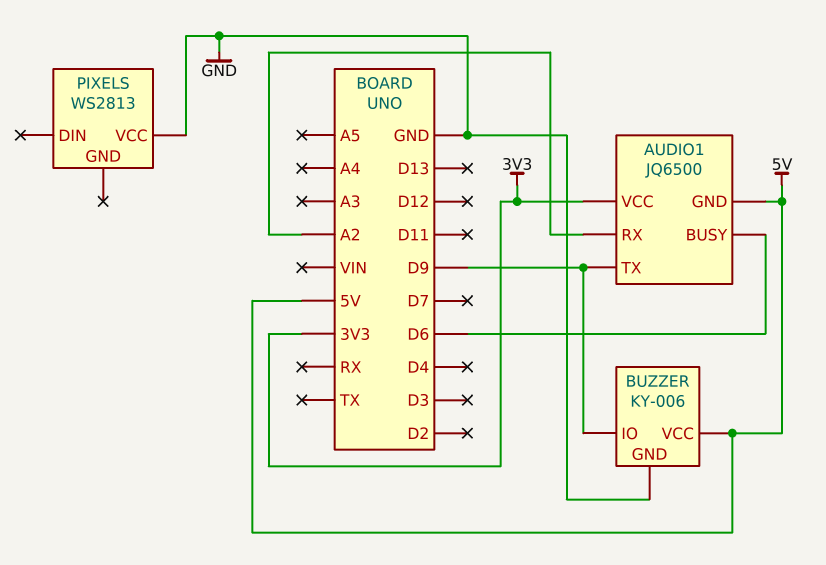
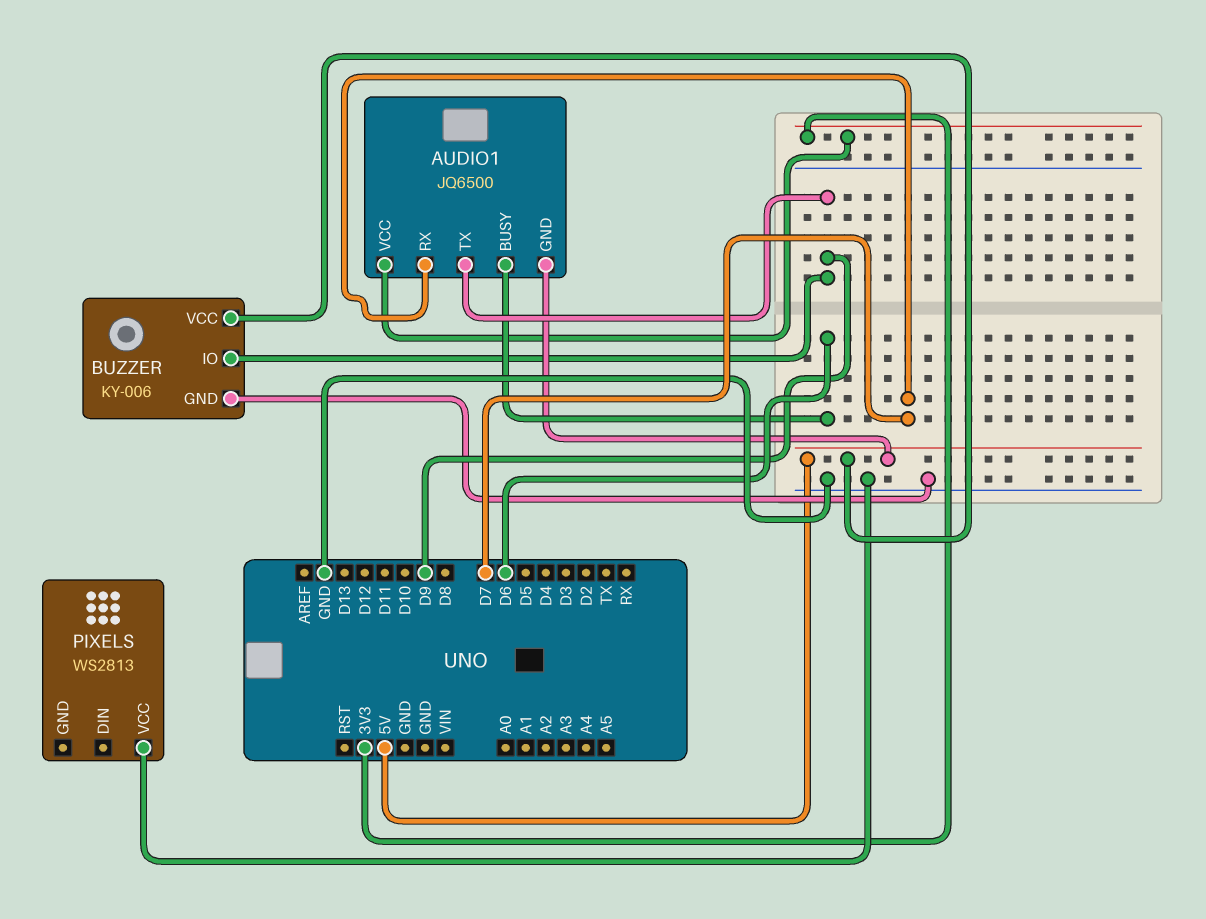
AUDIO1 pin RX: A2 -> D7

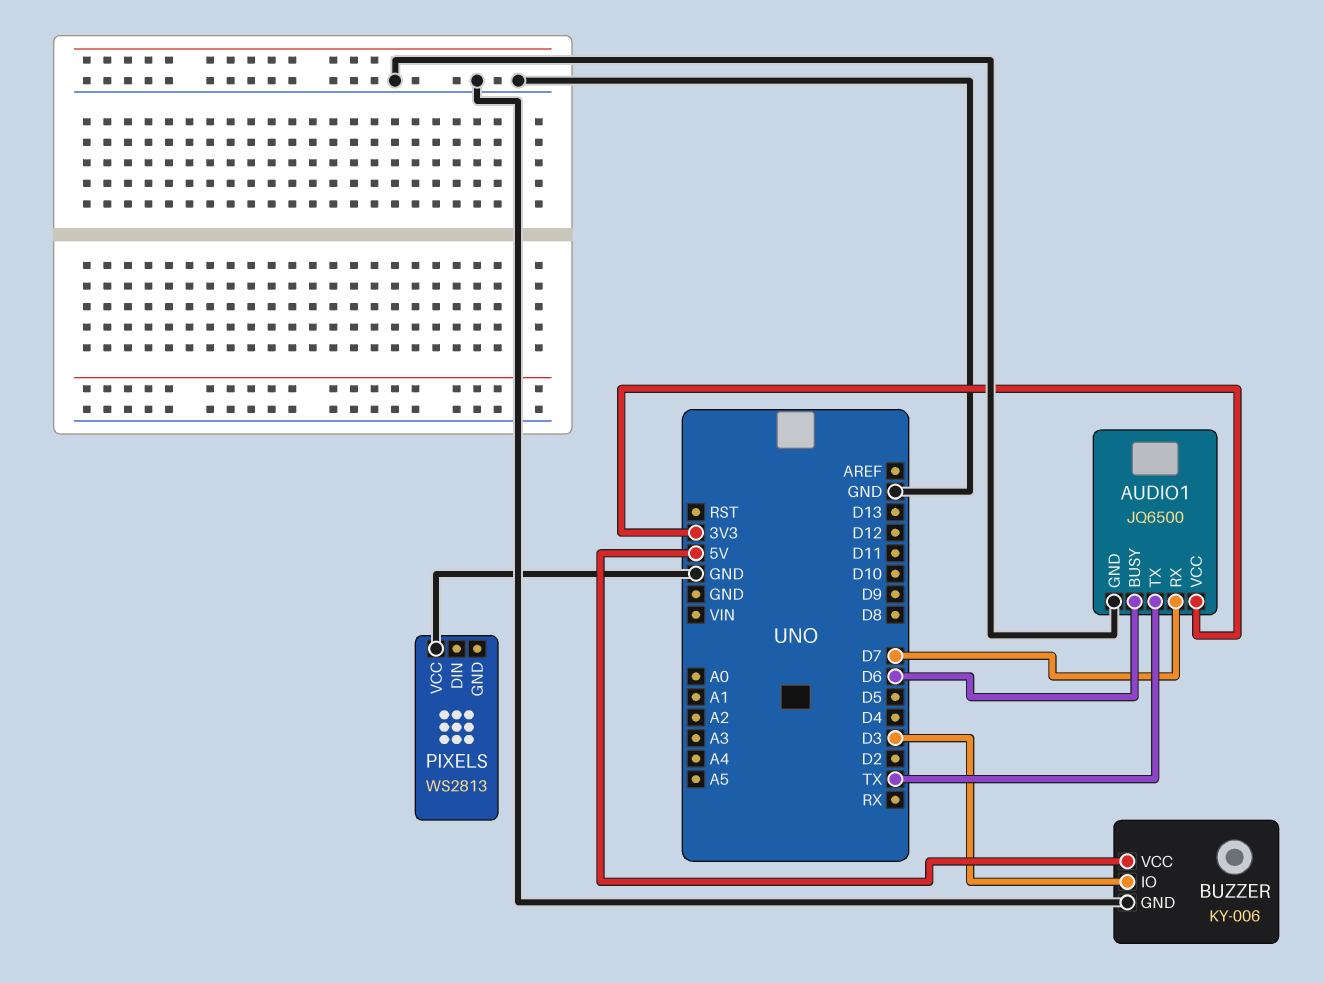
AUDIO1 pin GND: 5V -> GND
AUDIO1 pin TX: D9 -> TX
BUZZER pin IO: D9 -> D3

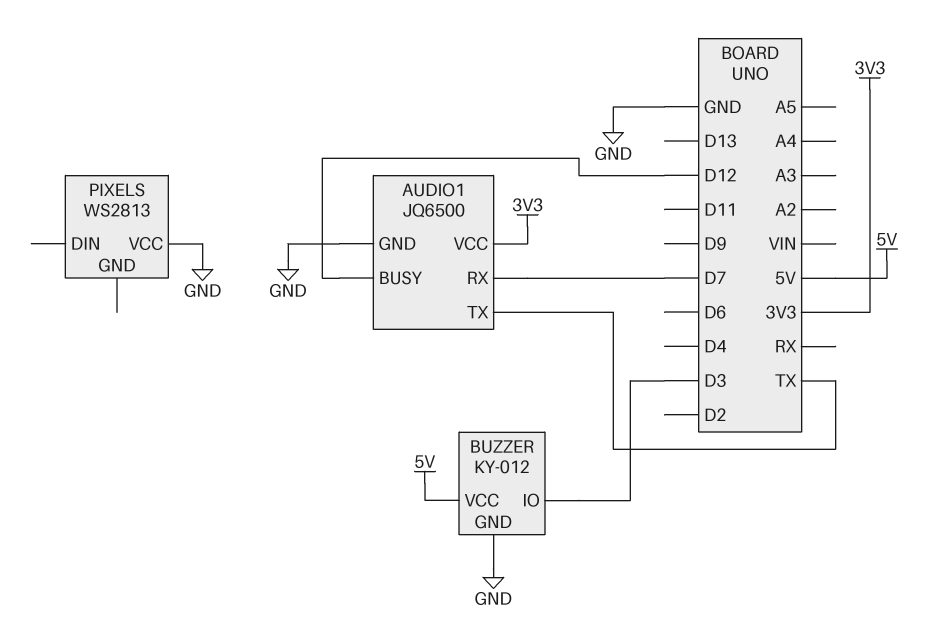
AUDIO1 pin BUSY: D6 -> D12
BUZZER: KY-006 -> KY-012

